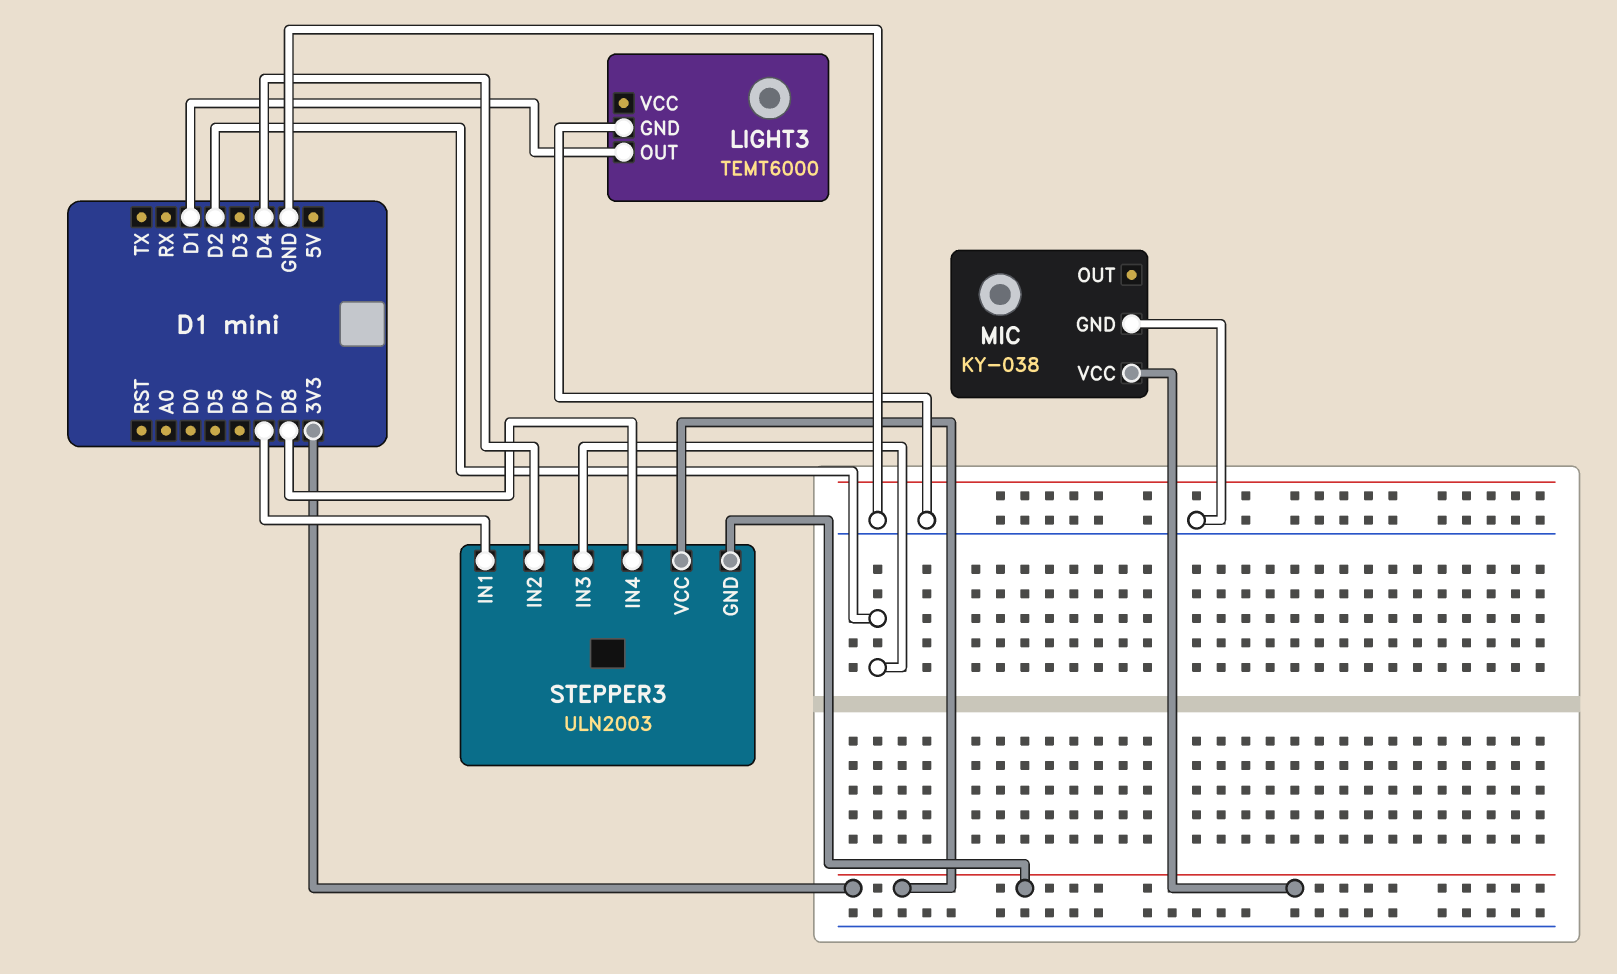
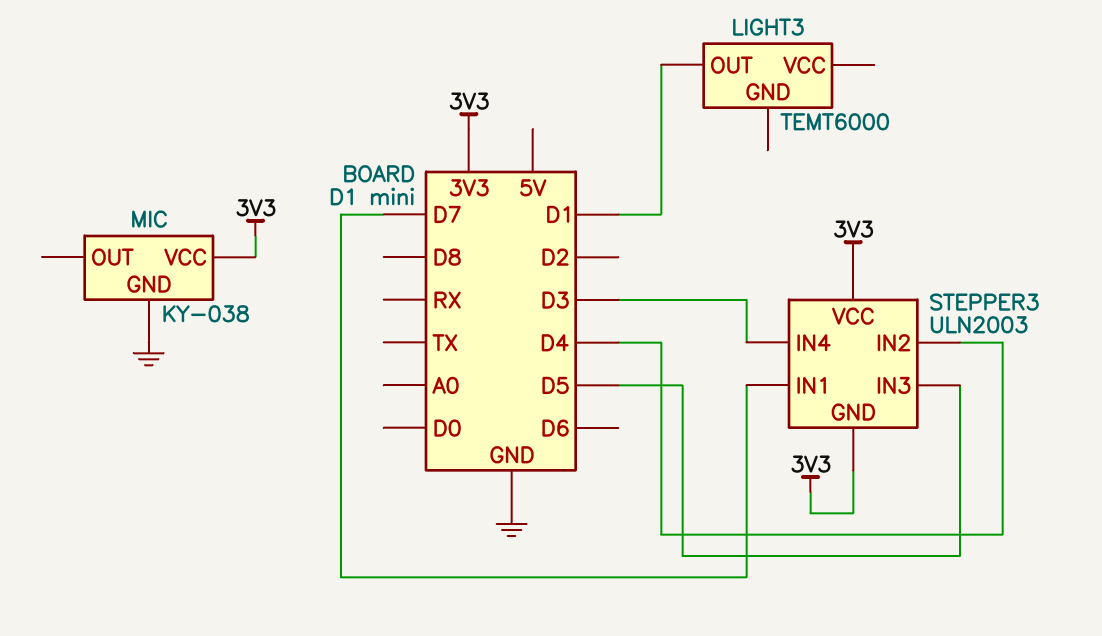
LIGHT3 pin GND: GND -> none
STEPPER3 pin IN3: D2 -> D5
STEPPER3 pin IN4: D8 -> D3

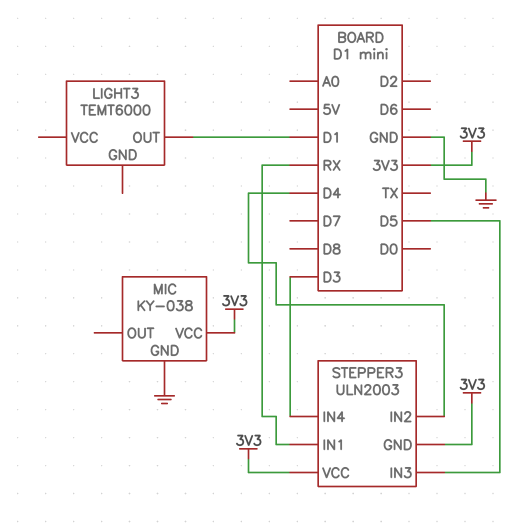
STEPPER3 pin IN1: D7 -> RX

